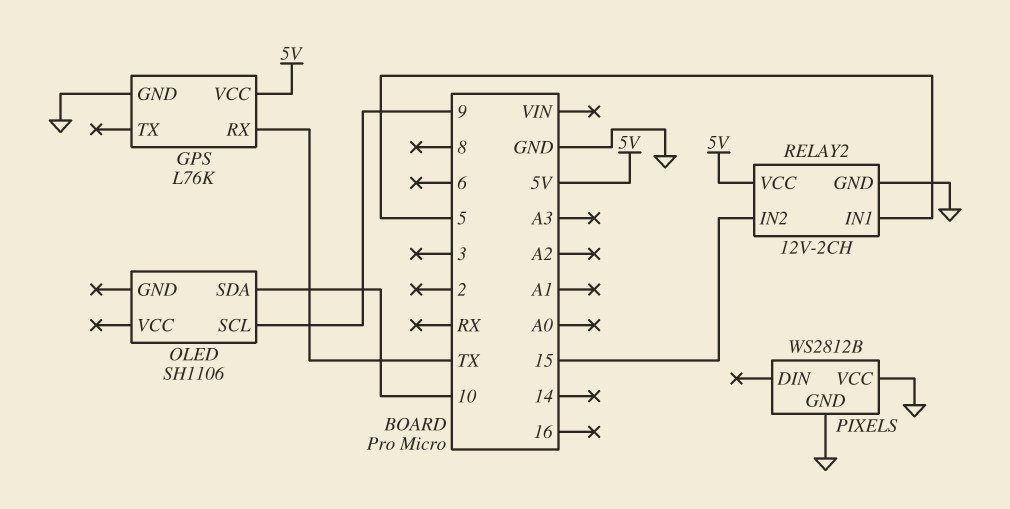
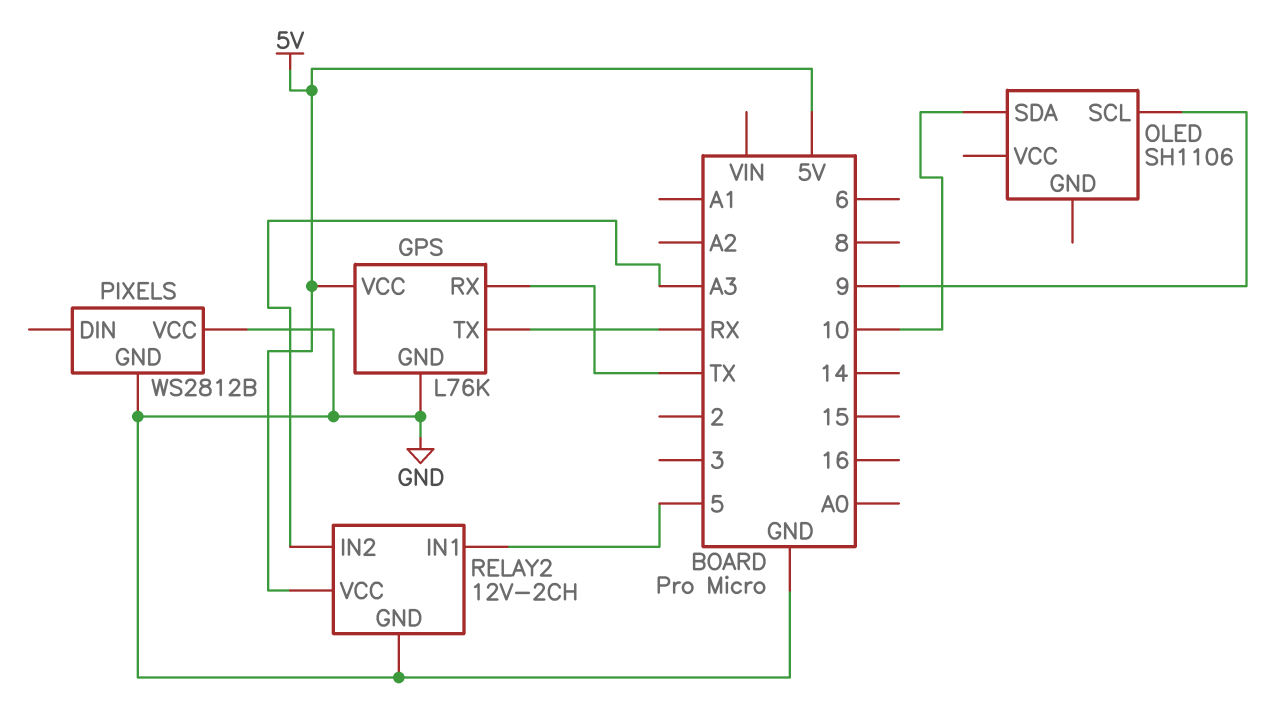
GPS pin TX: none -> RX
RELAY2 pin IN2: 15 -> A3

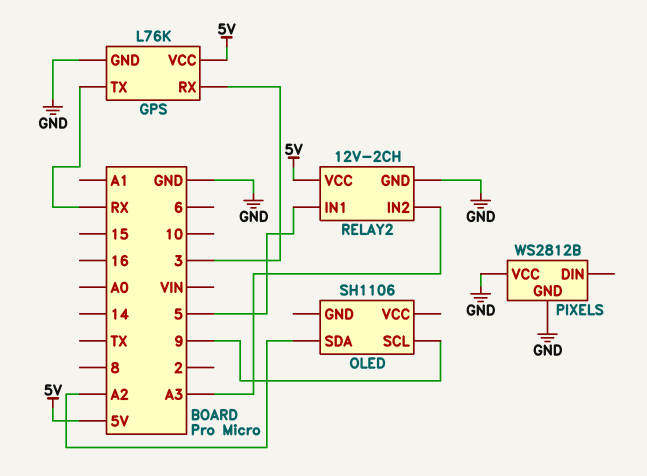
GPS pin RX: TX -> 3
OLED pin SDA: 10 -> A2

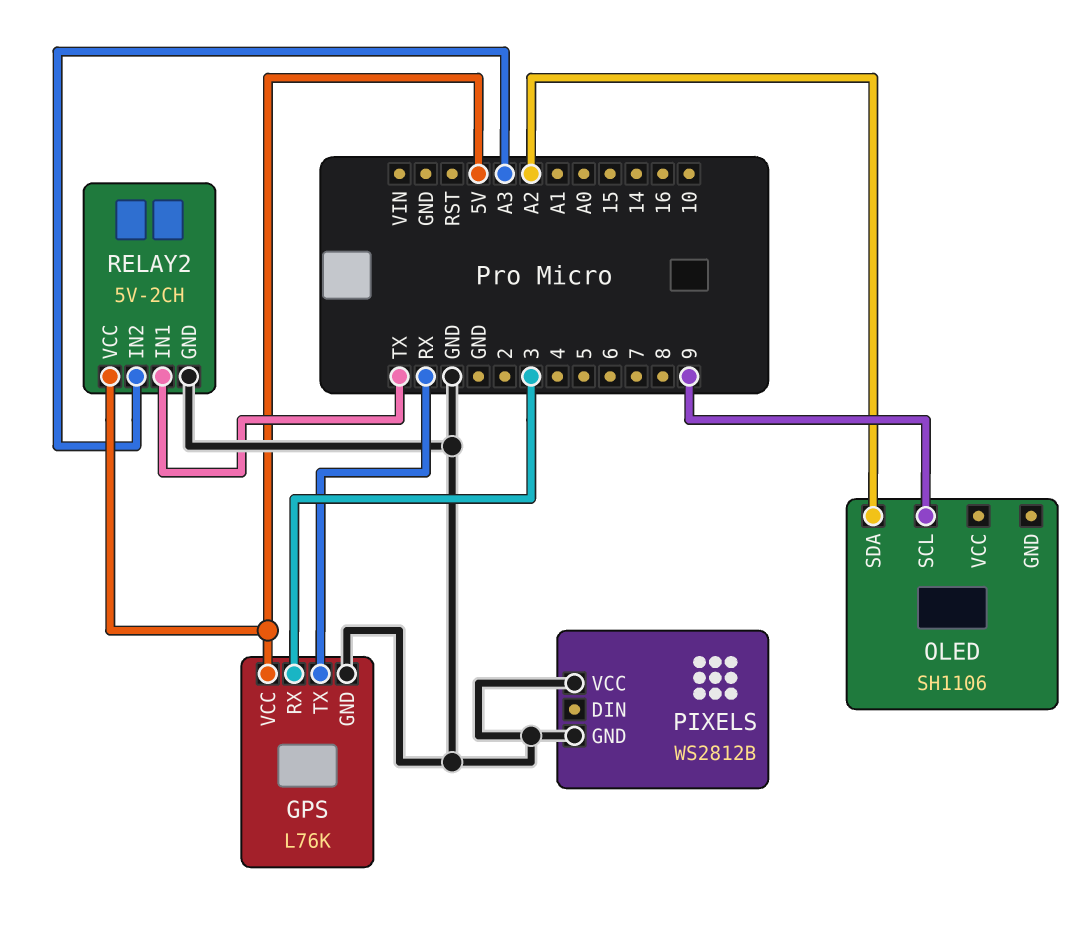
RELAY2: 12V-2CH -> 5V-2CH
RELAY2 pin IN1: 5 -> TX

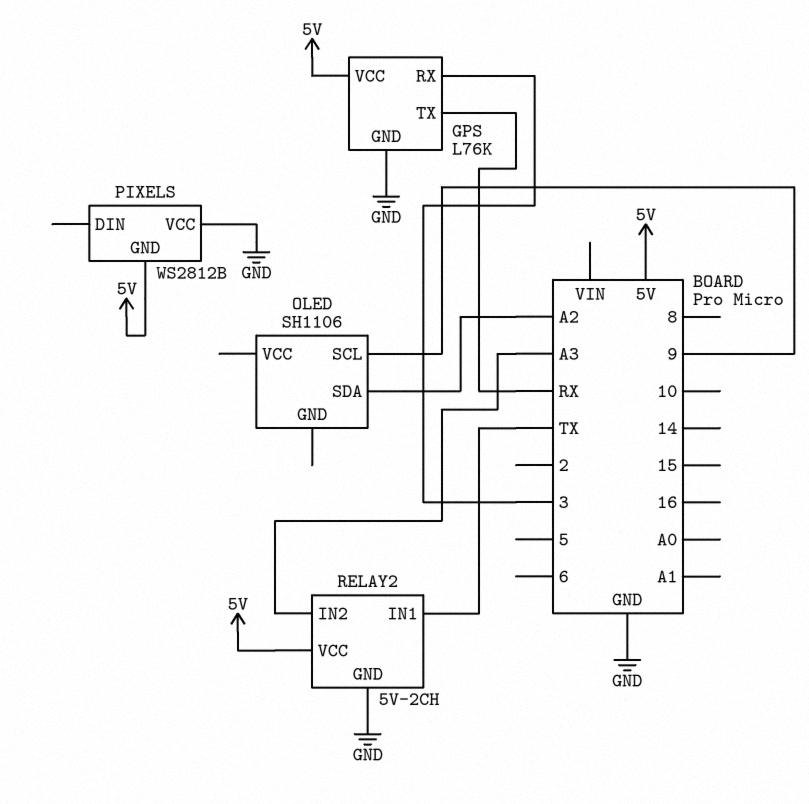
PIXELS pin GND: GND -> 5V

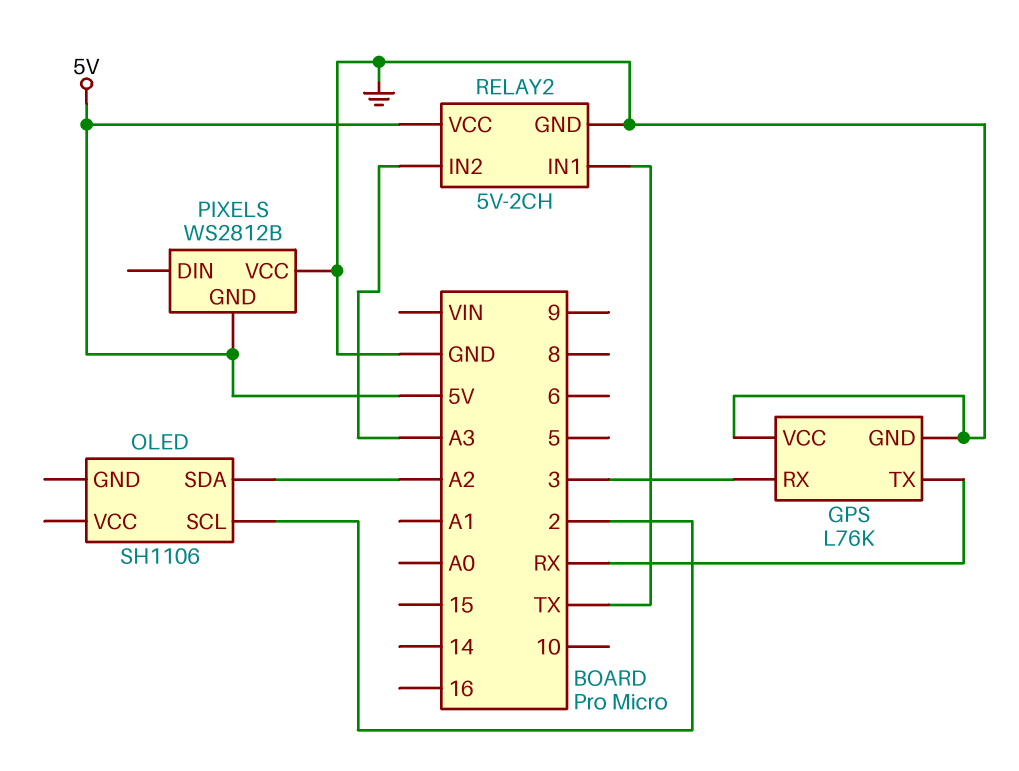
GPS pin VCC: 5V -> GND
OLED pin SCL: 9 -> 2

